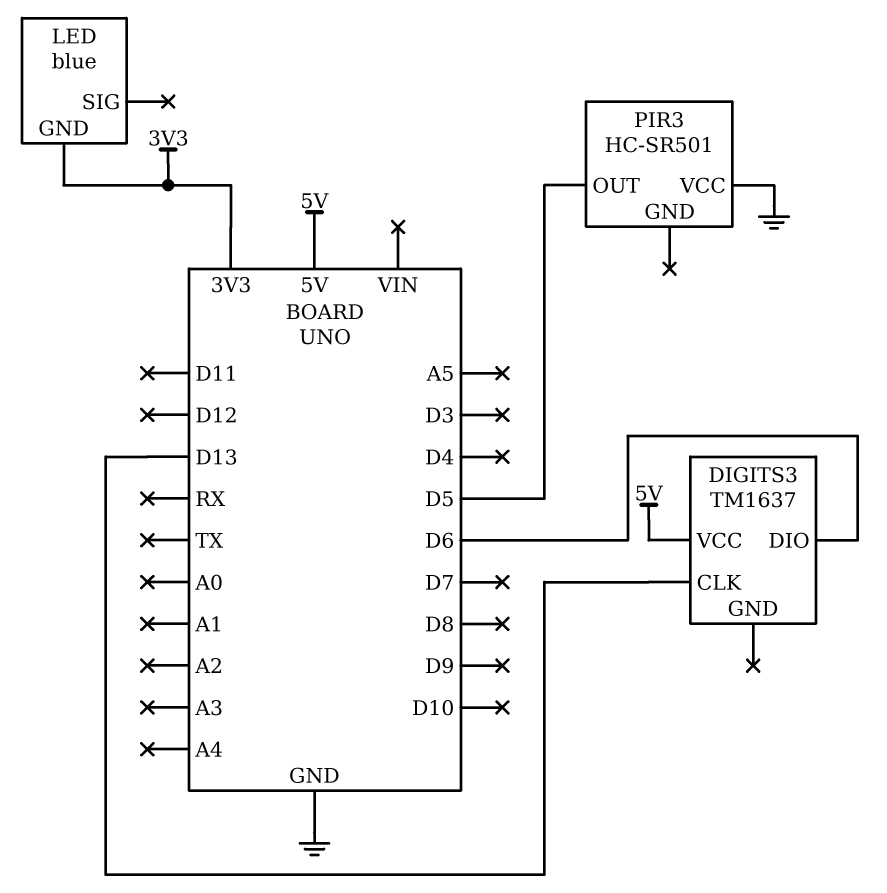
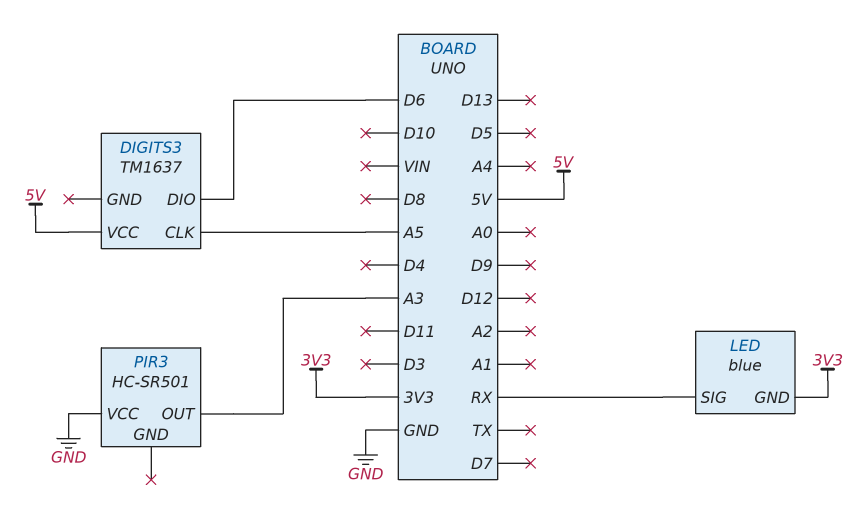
DIGITS3 pin CLK: D13 -> A5
LED pin SIG: none -> RX
PIR3 pin OUT: D5 -> A3

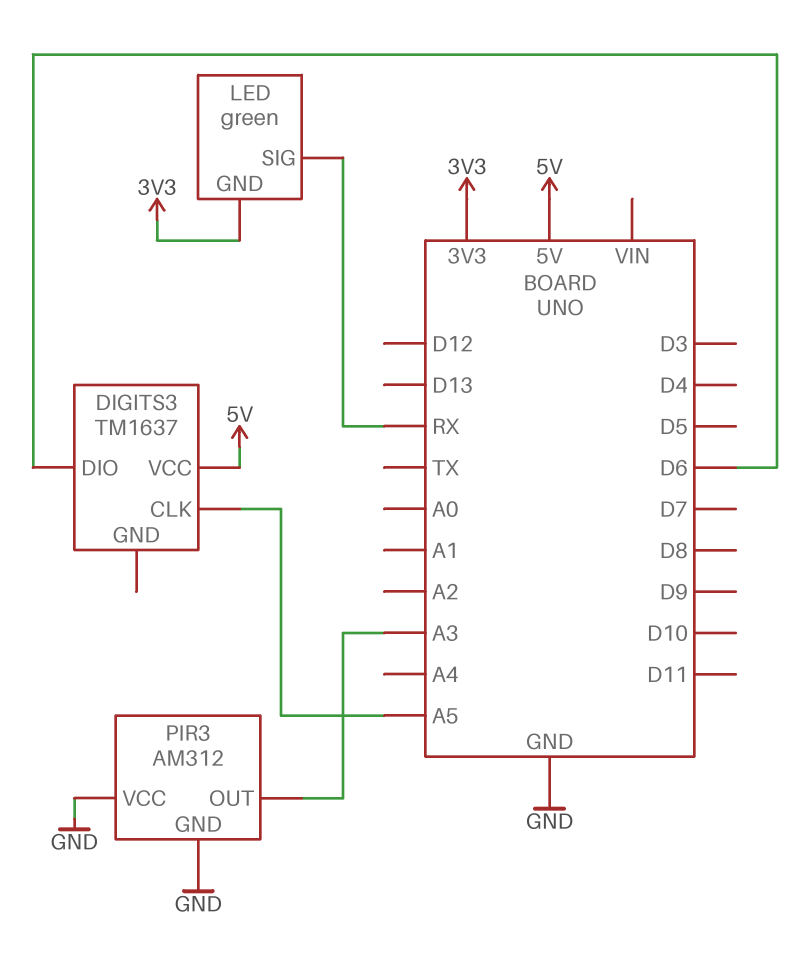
LED: blue -> green
PIR3: HC-SR501 -> AM312
PIR3 pin GND: none -> GND

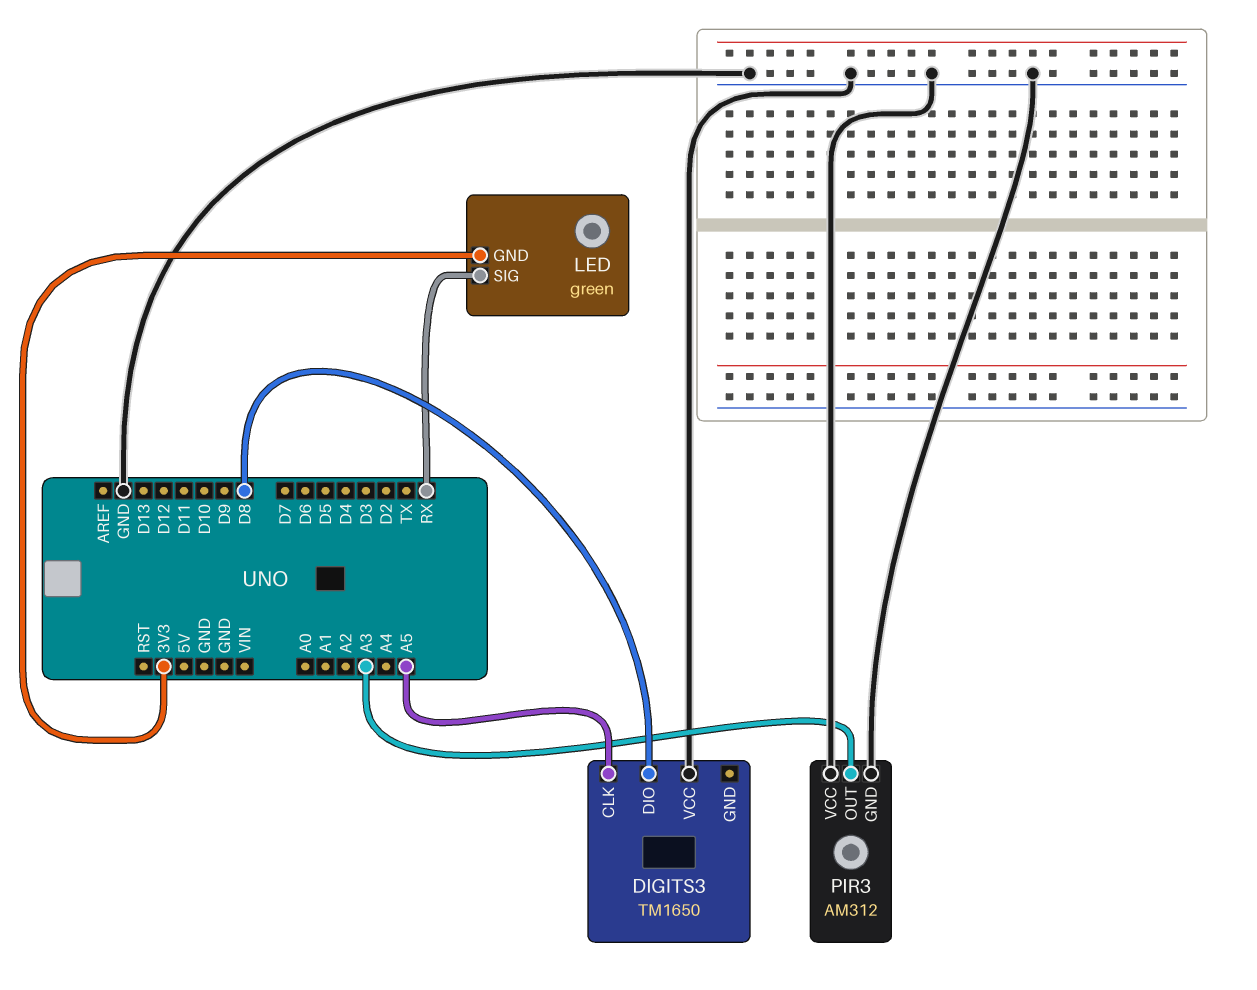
DIGITS3: TM1637 -> TM1650
DIGITS3 pin DIO: D6 -> D8
DIGITS3 pin VCC: 5V -> GND

